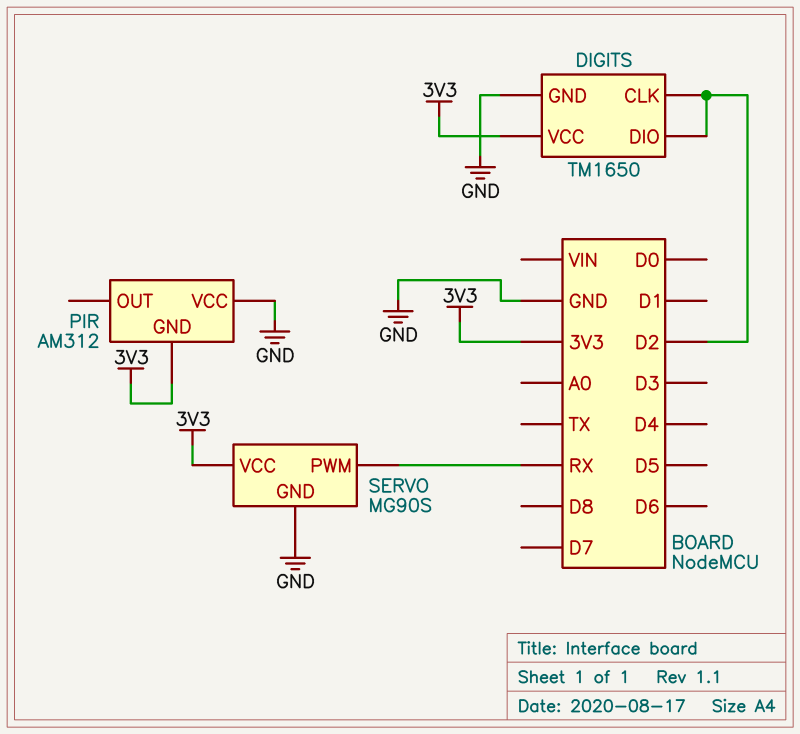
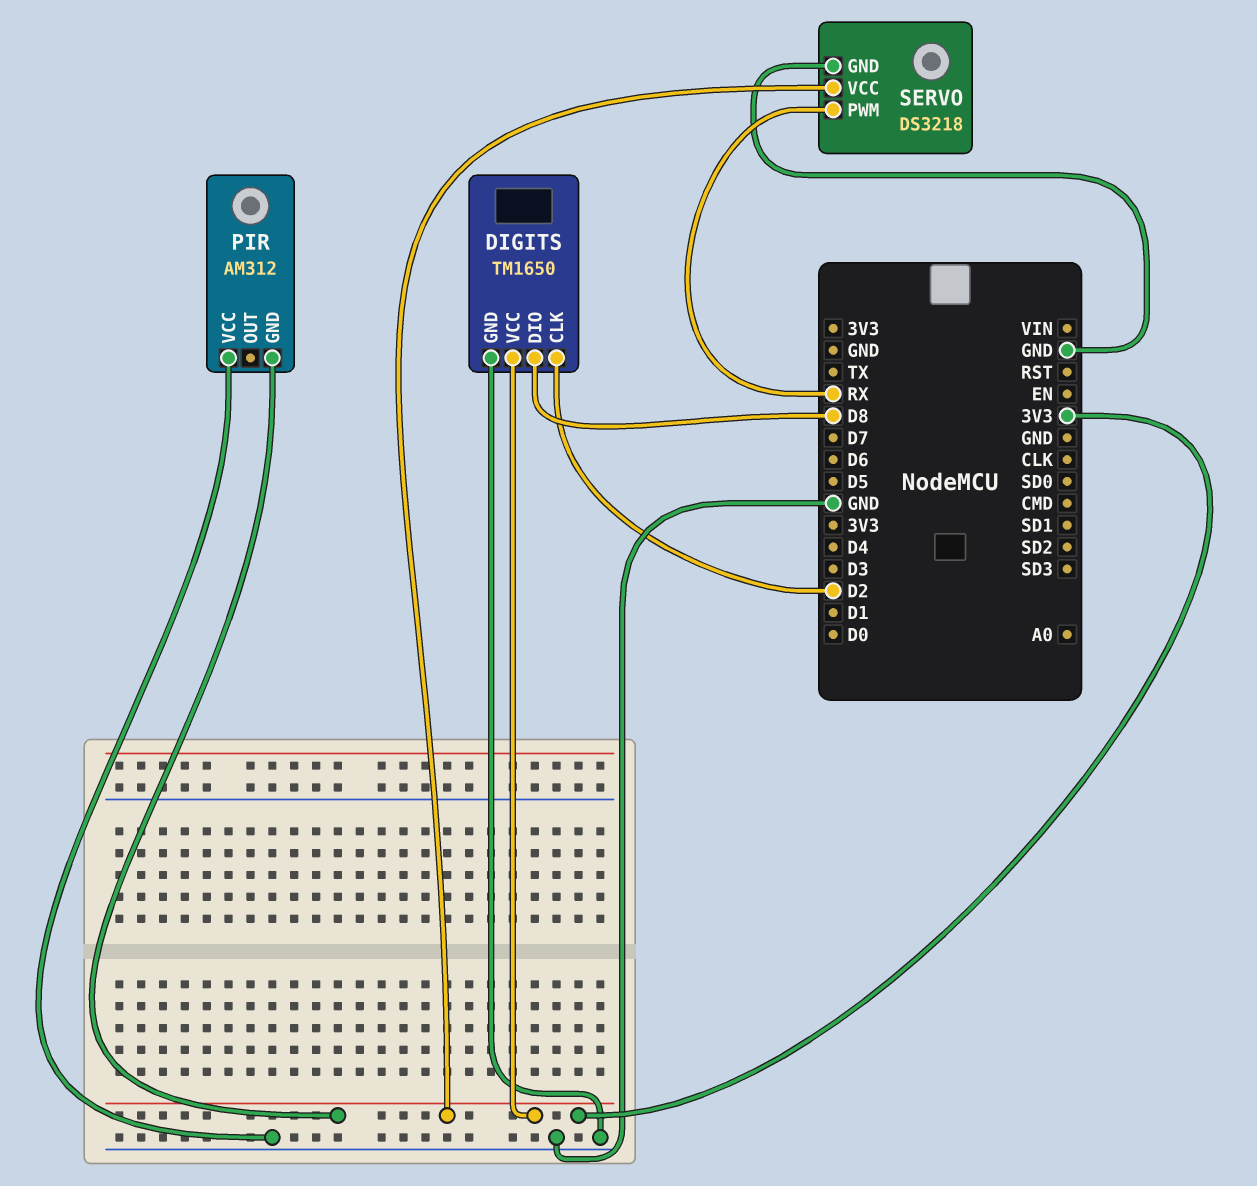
DIGITS pin DIO: D2 -> D8
SERVO: MG90S -> DS3218

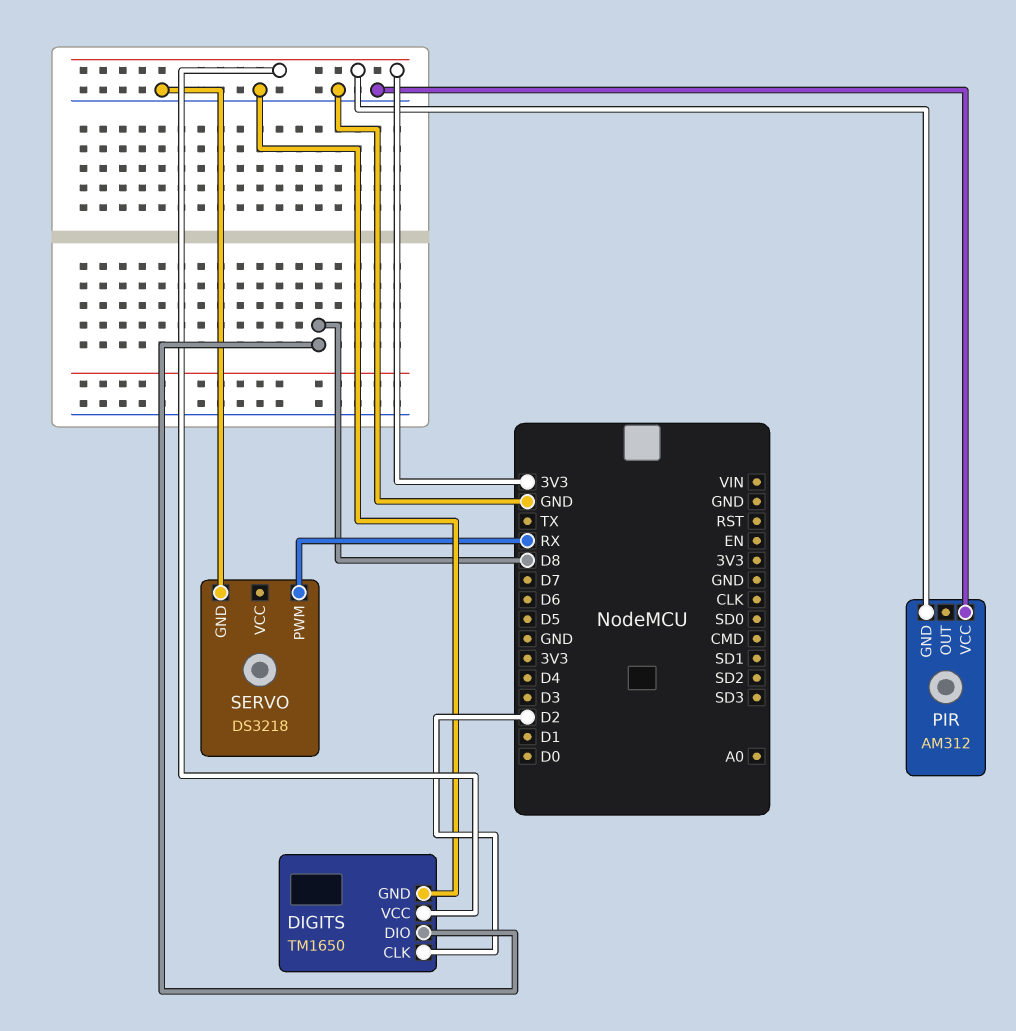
SERVO pin VCC: 3V3 -> none

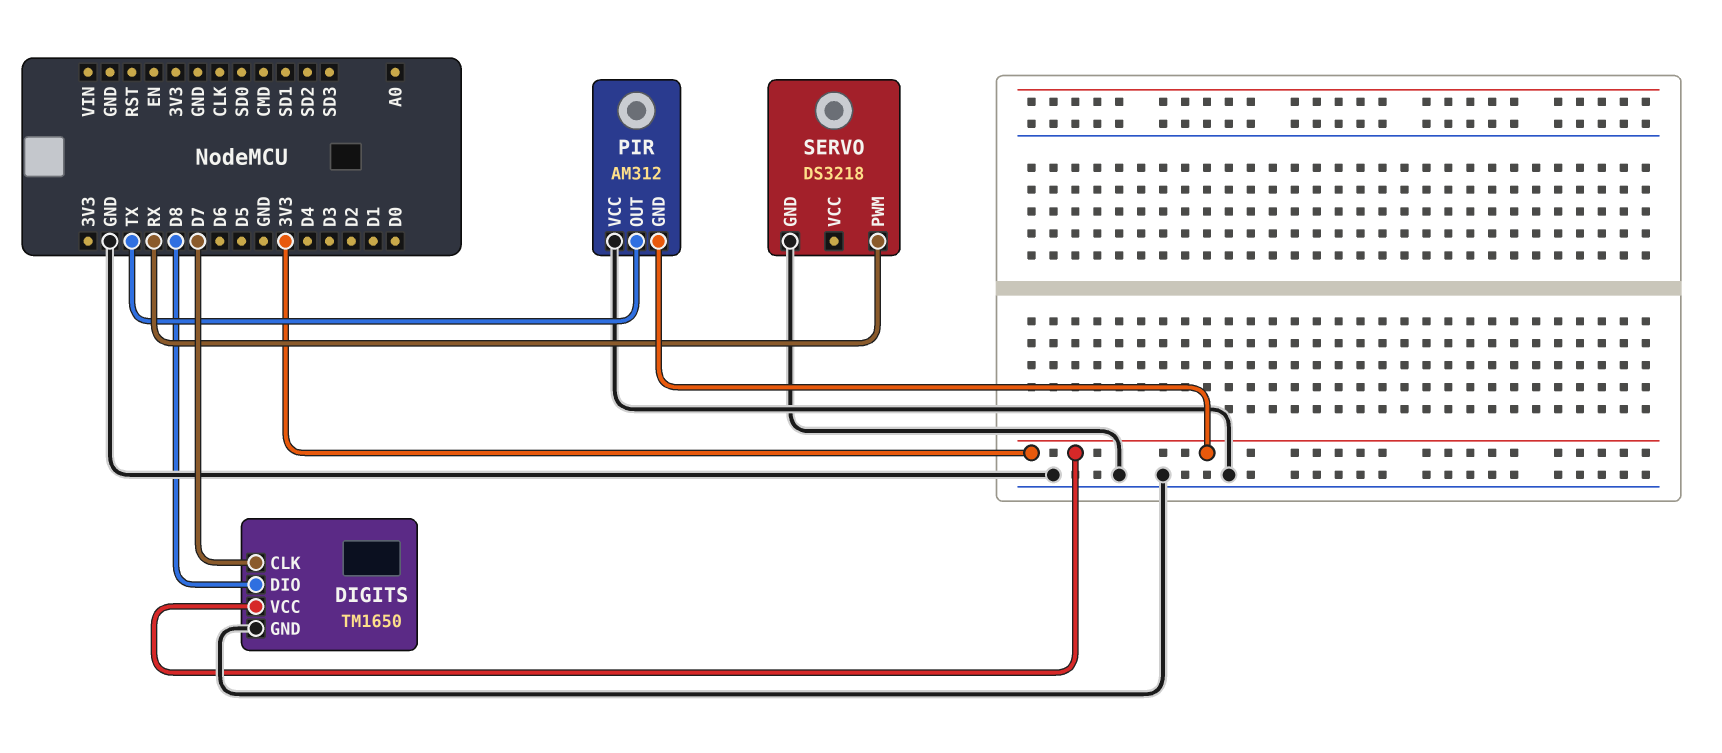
DIGITS pin CLK: D2 -> D7
PIR pin OUT: none -> TX

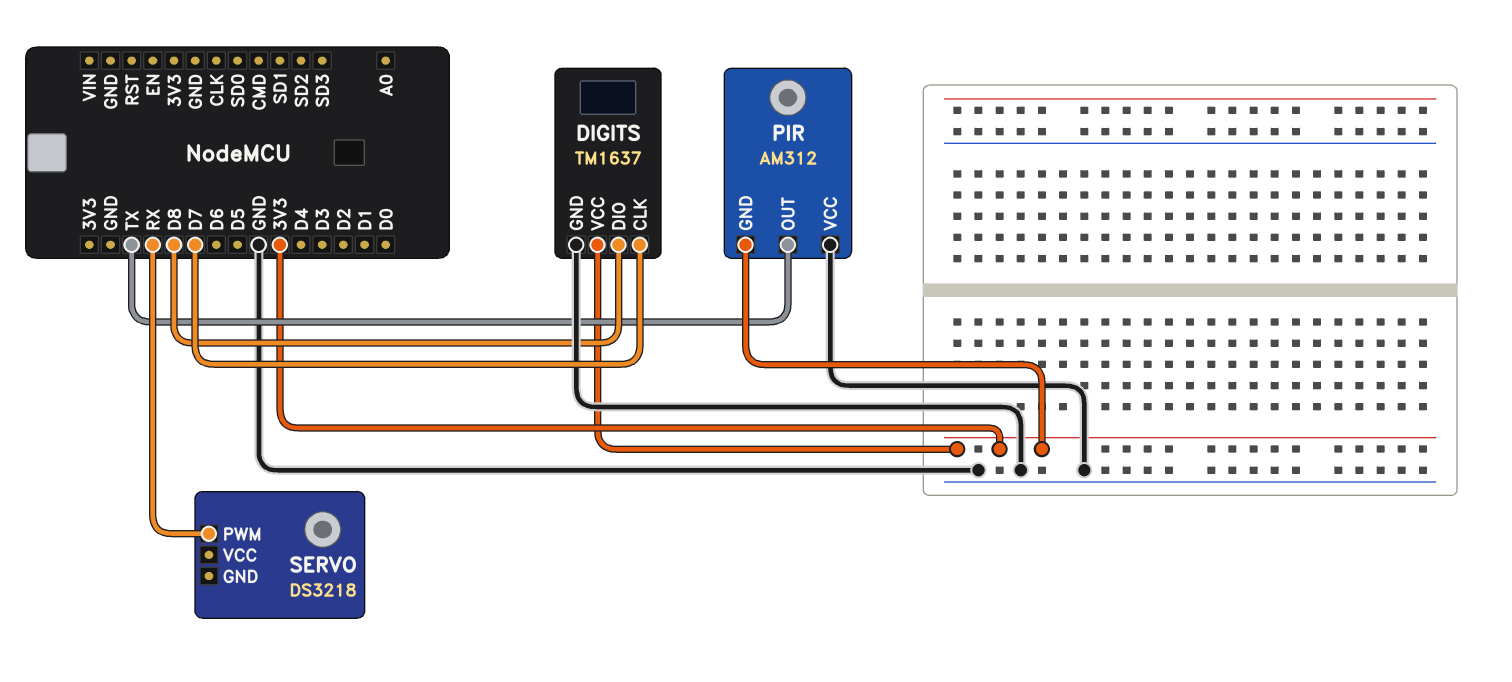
DIGITS: TM1650 -> TM1637
SERVO pin GND: GND -> none

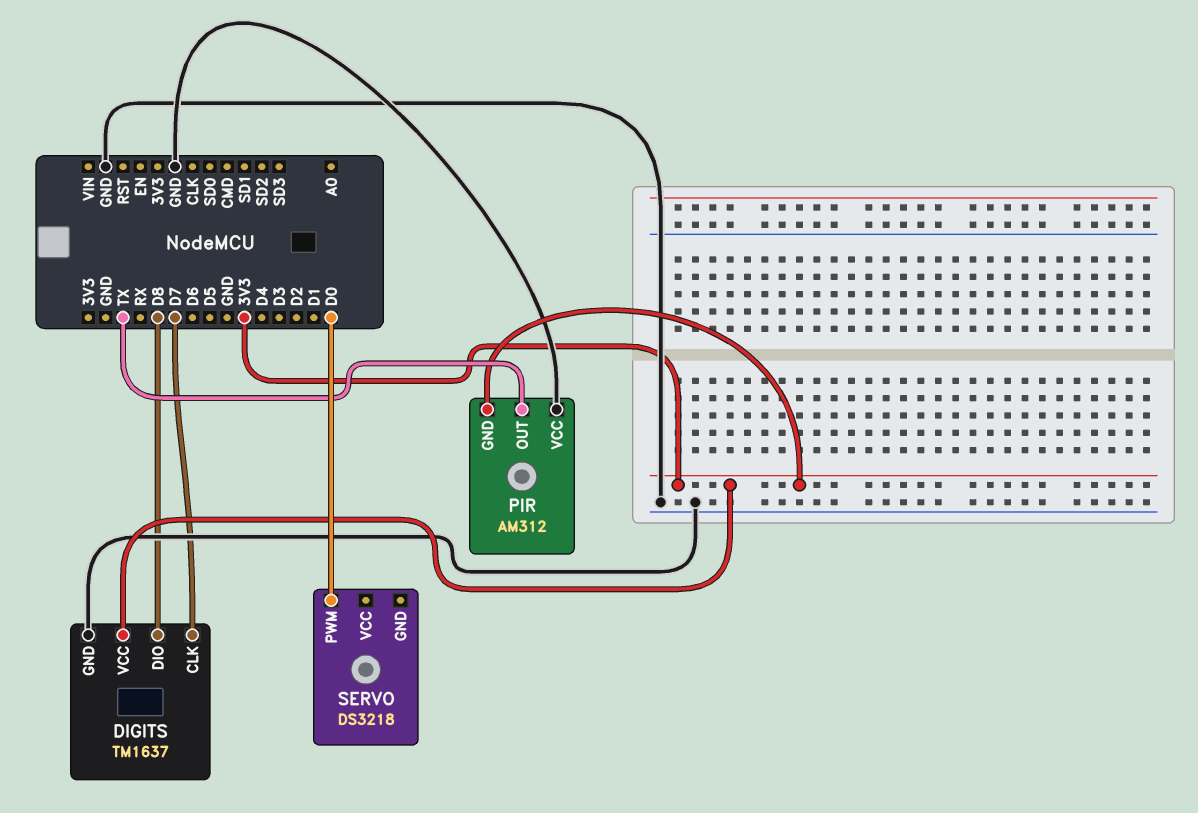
SERVO pin PWM: RX -> D0

